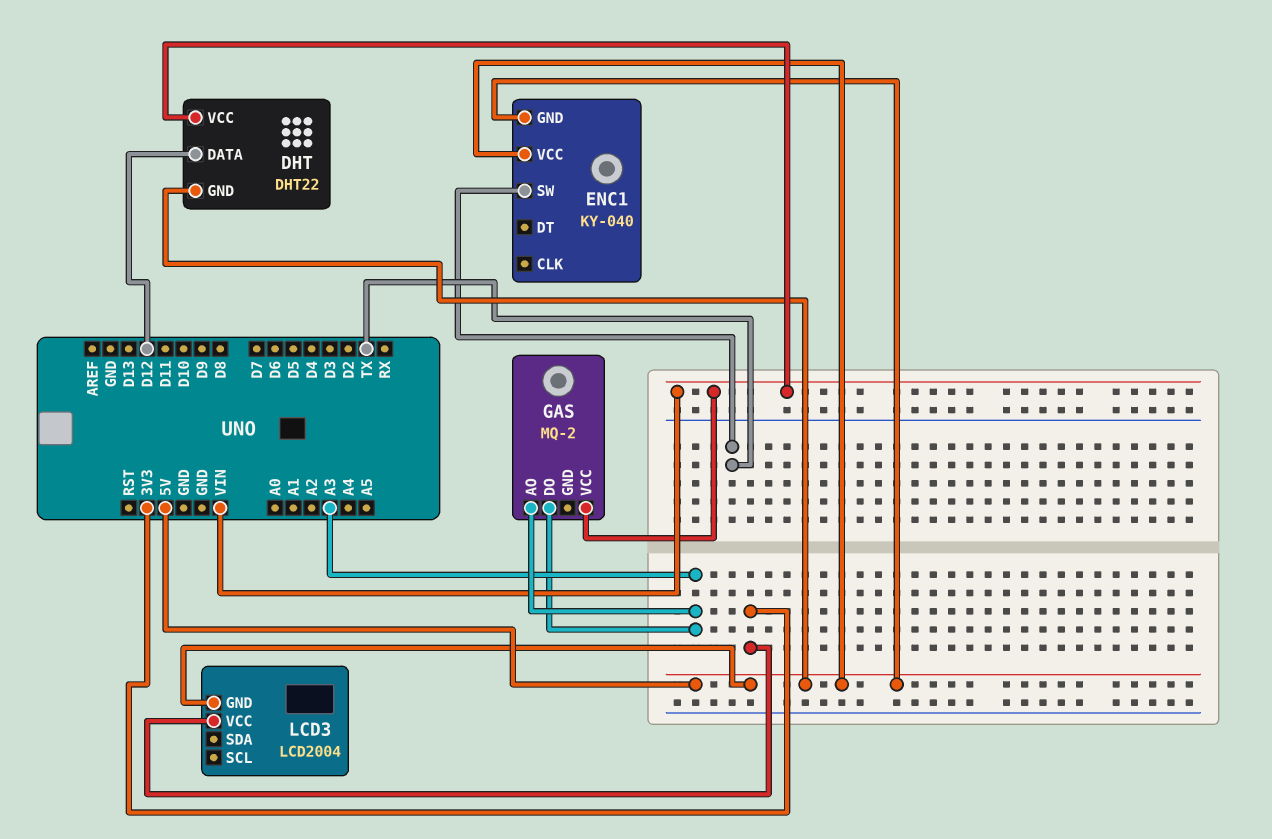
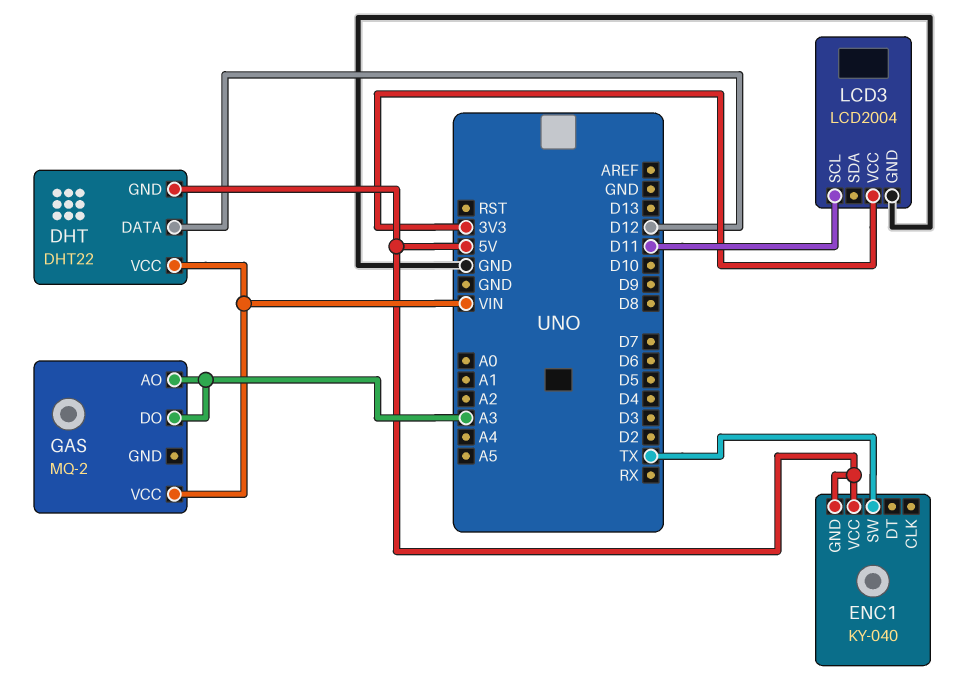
LCD3 pin GND: 5V -> GND
LCD3 pin SCL: none -> D11

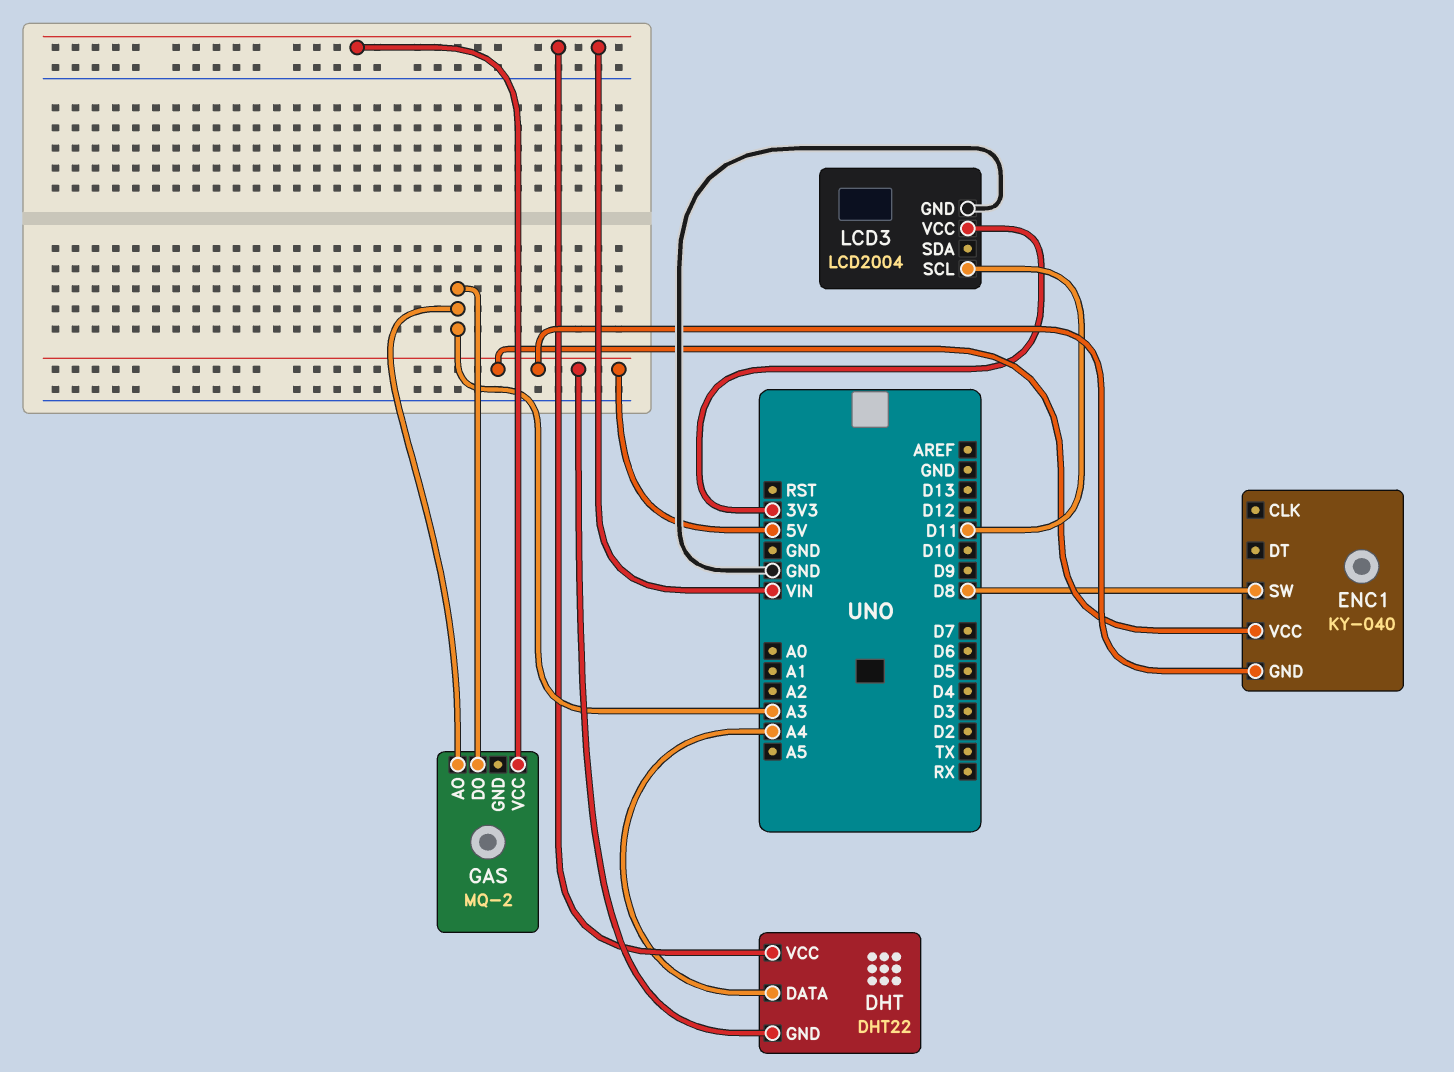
DHT pin DATA: D12 -> A4
ENC1 pin SW: TX -> D8

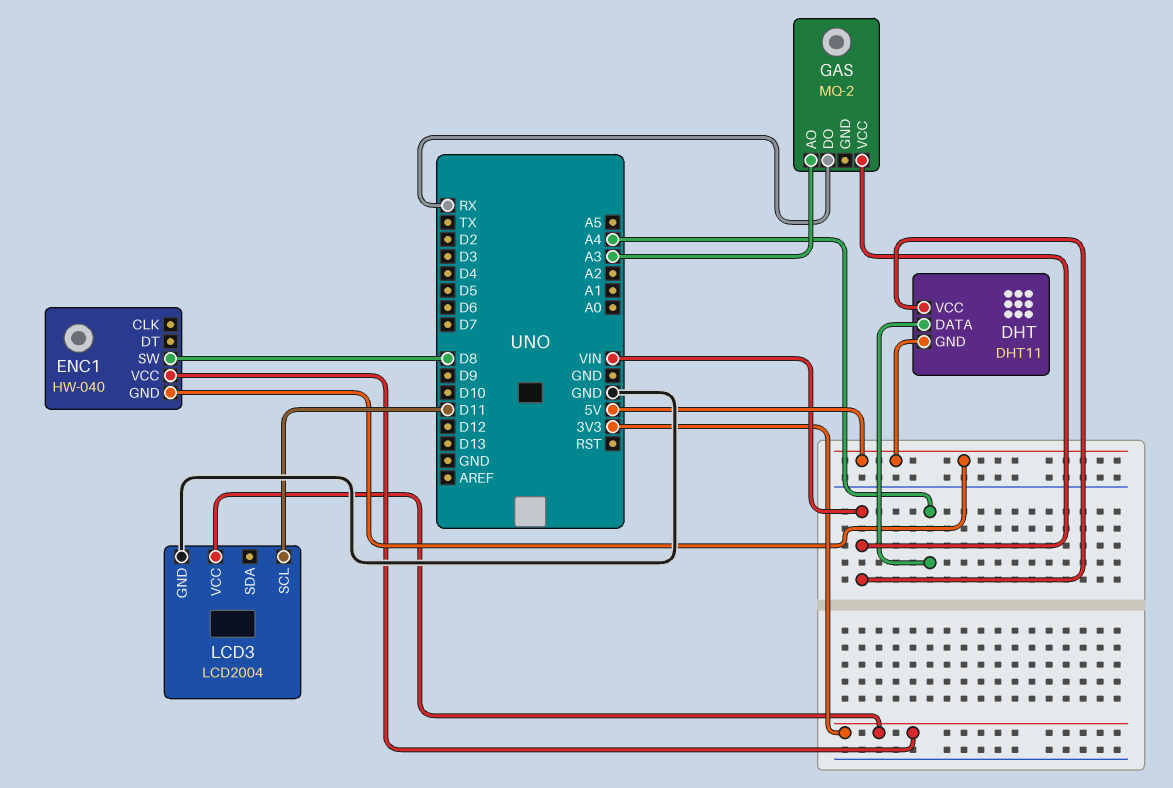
DHT: DHT22 -> DHT11
ENC1: KY-040 -> HW-040
ENC1 pin VCC: 5V -> 3V3
GAS pin DO: A3 -> RX

